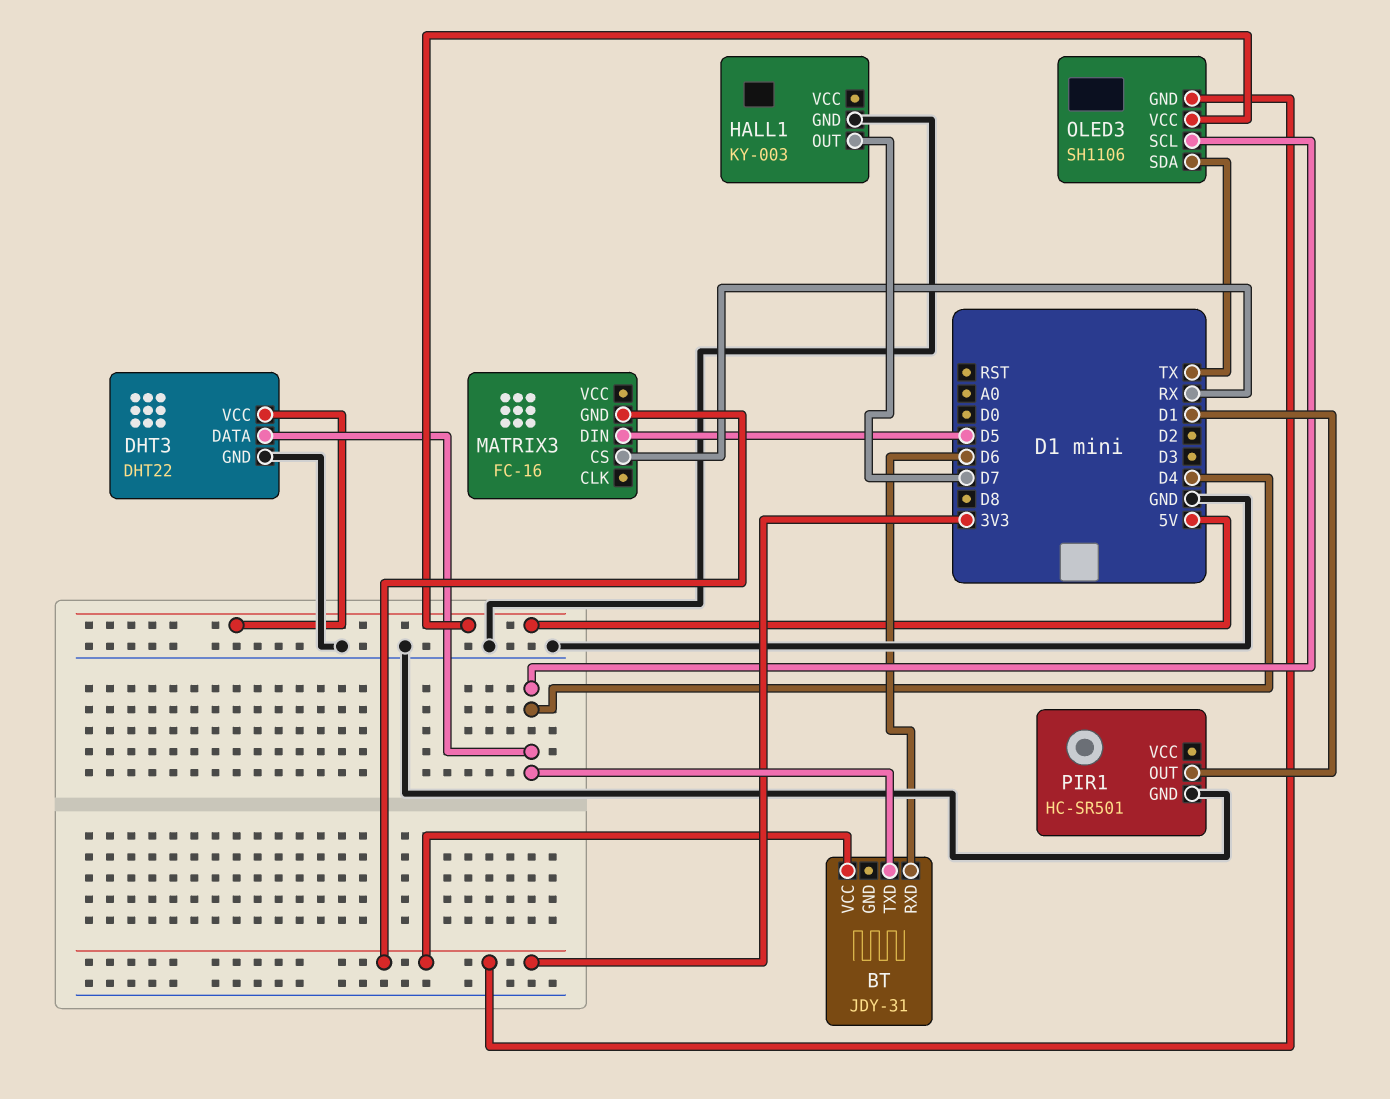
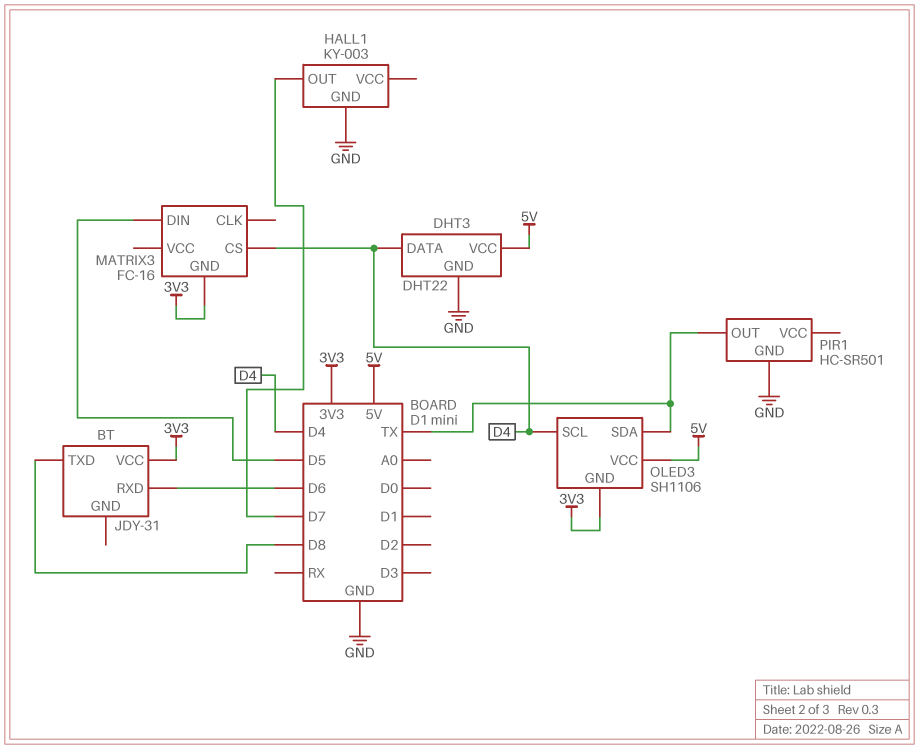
BT pin TXD: D4 -> D8
MATRIX3 pin CS: RX -> D4
PIR1 pin OUT: D1 -> TX

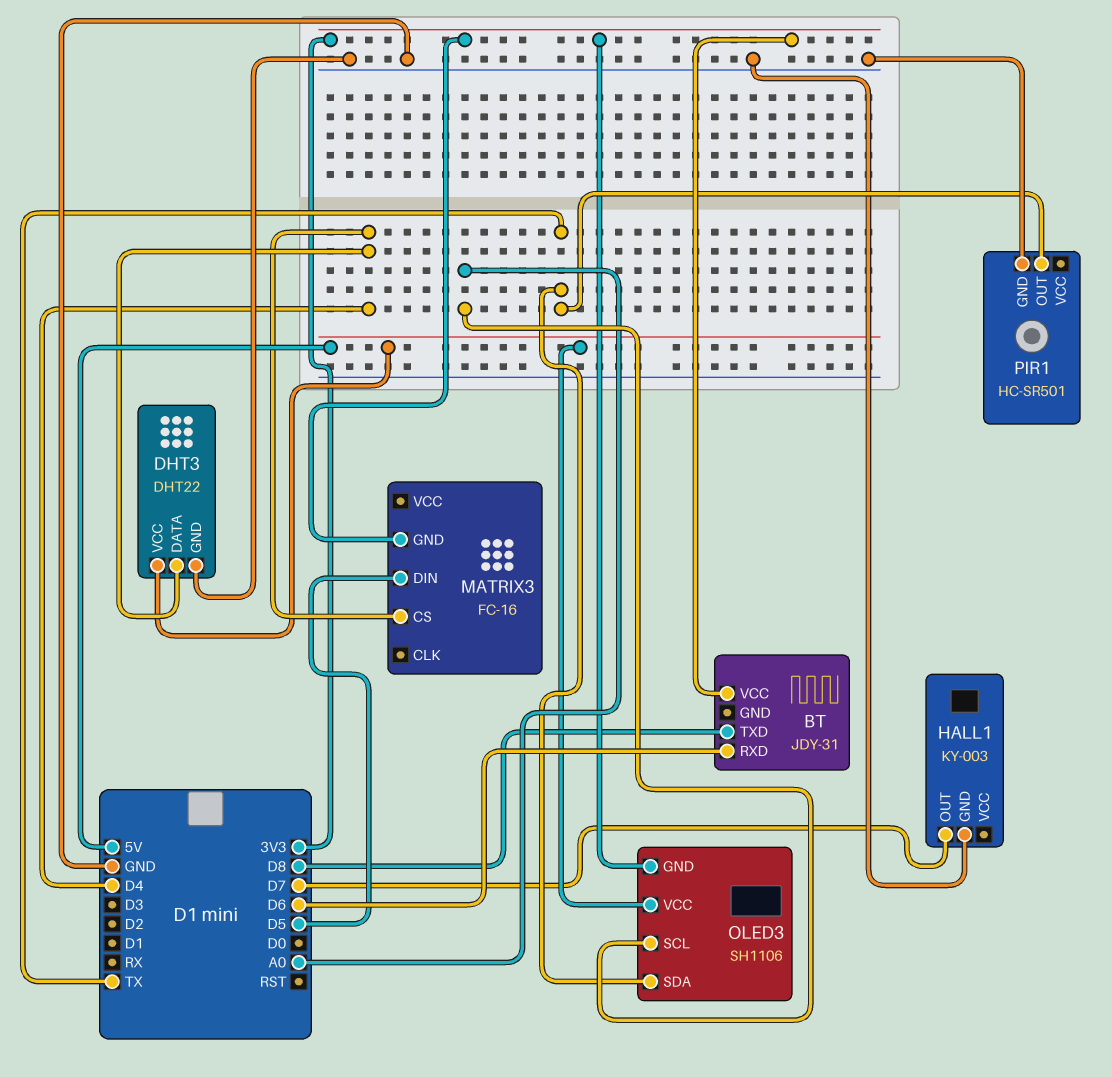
OLED3 pin SCL: D4 -> A0

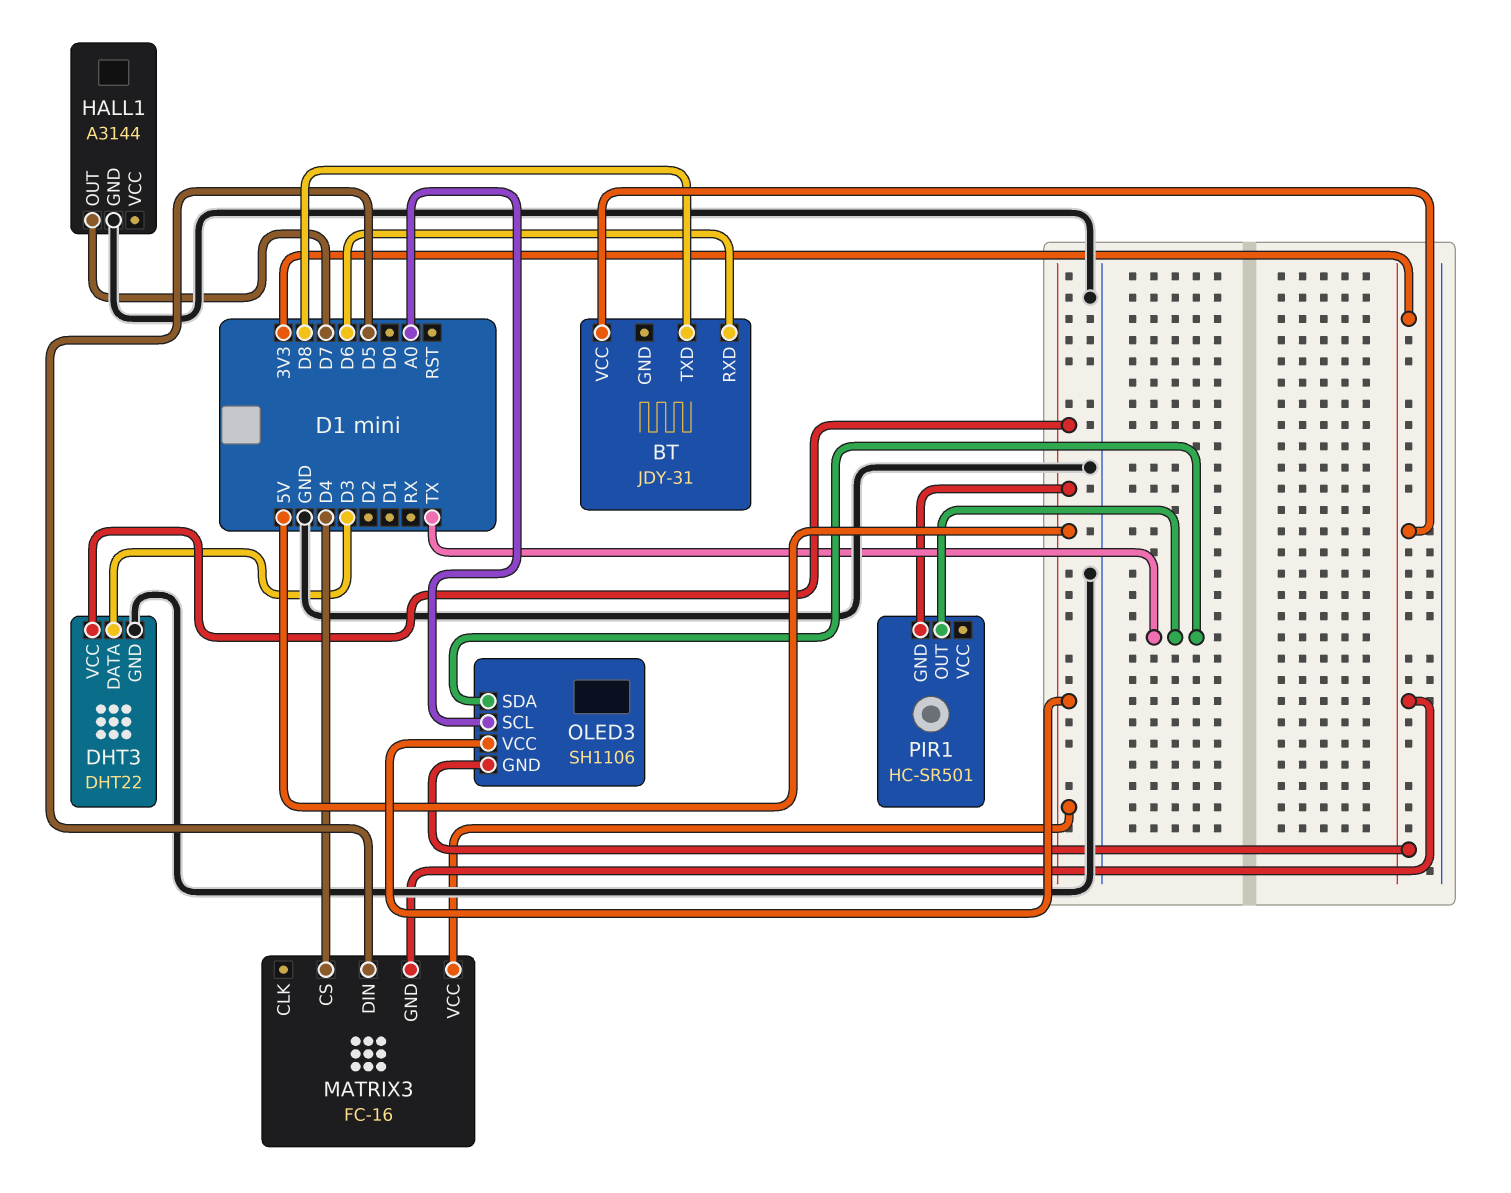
DHT3 pin DATA: D4 -> D3
HALL1: KY-003 -> A3144
MATRIX3 pin VCC: none -> 5V
PIR1 pin GND: GND -> 5V

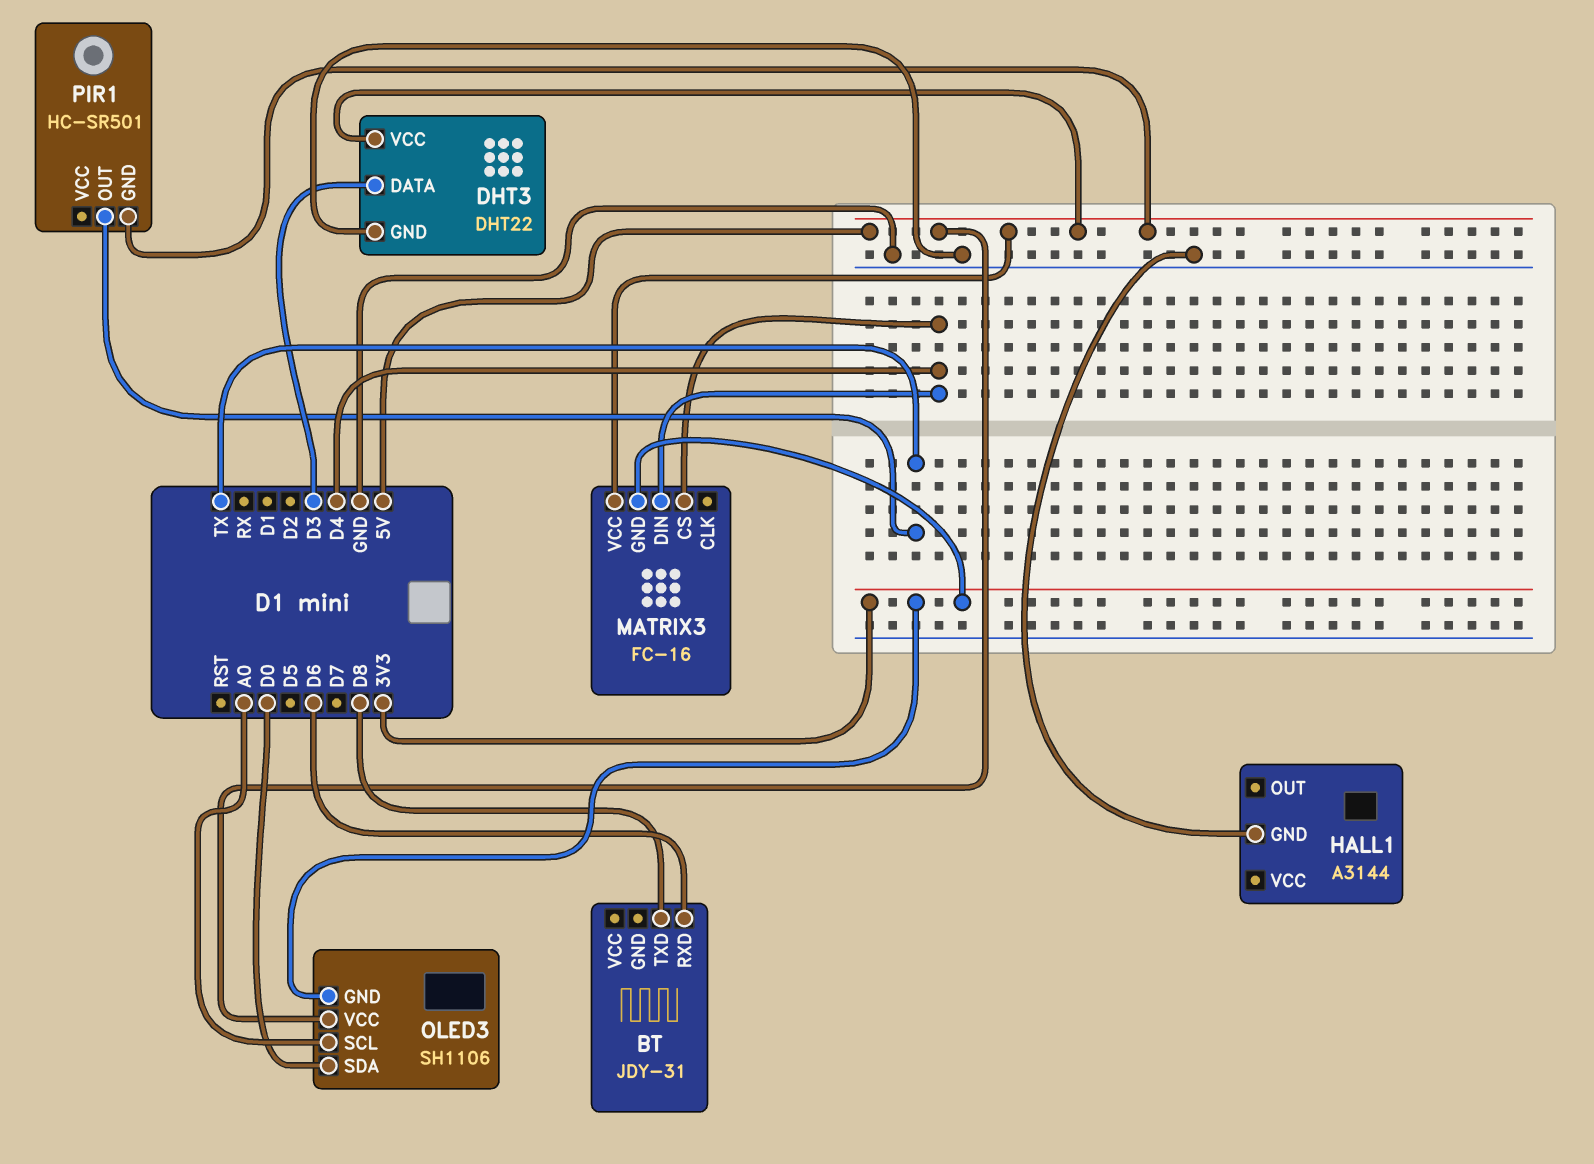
BT pin VCC: 3V3 -> none
HALL1 pin OUT: D7 -> none
MATRIX3 pin DIN: D5 -> D4
OLED3 pin SDA: TX -> D0

